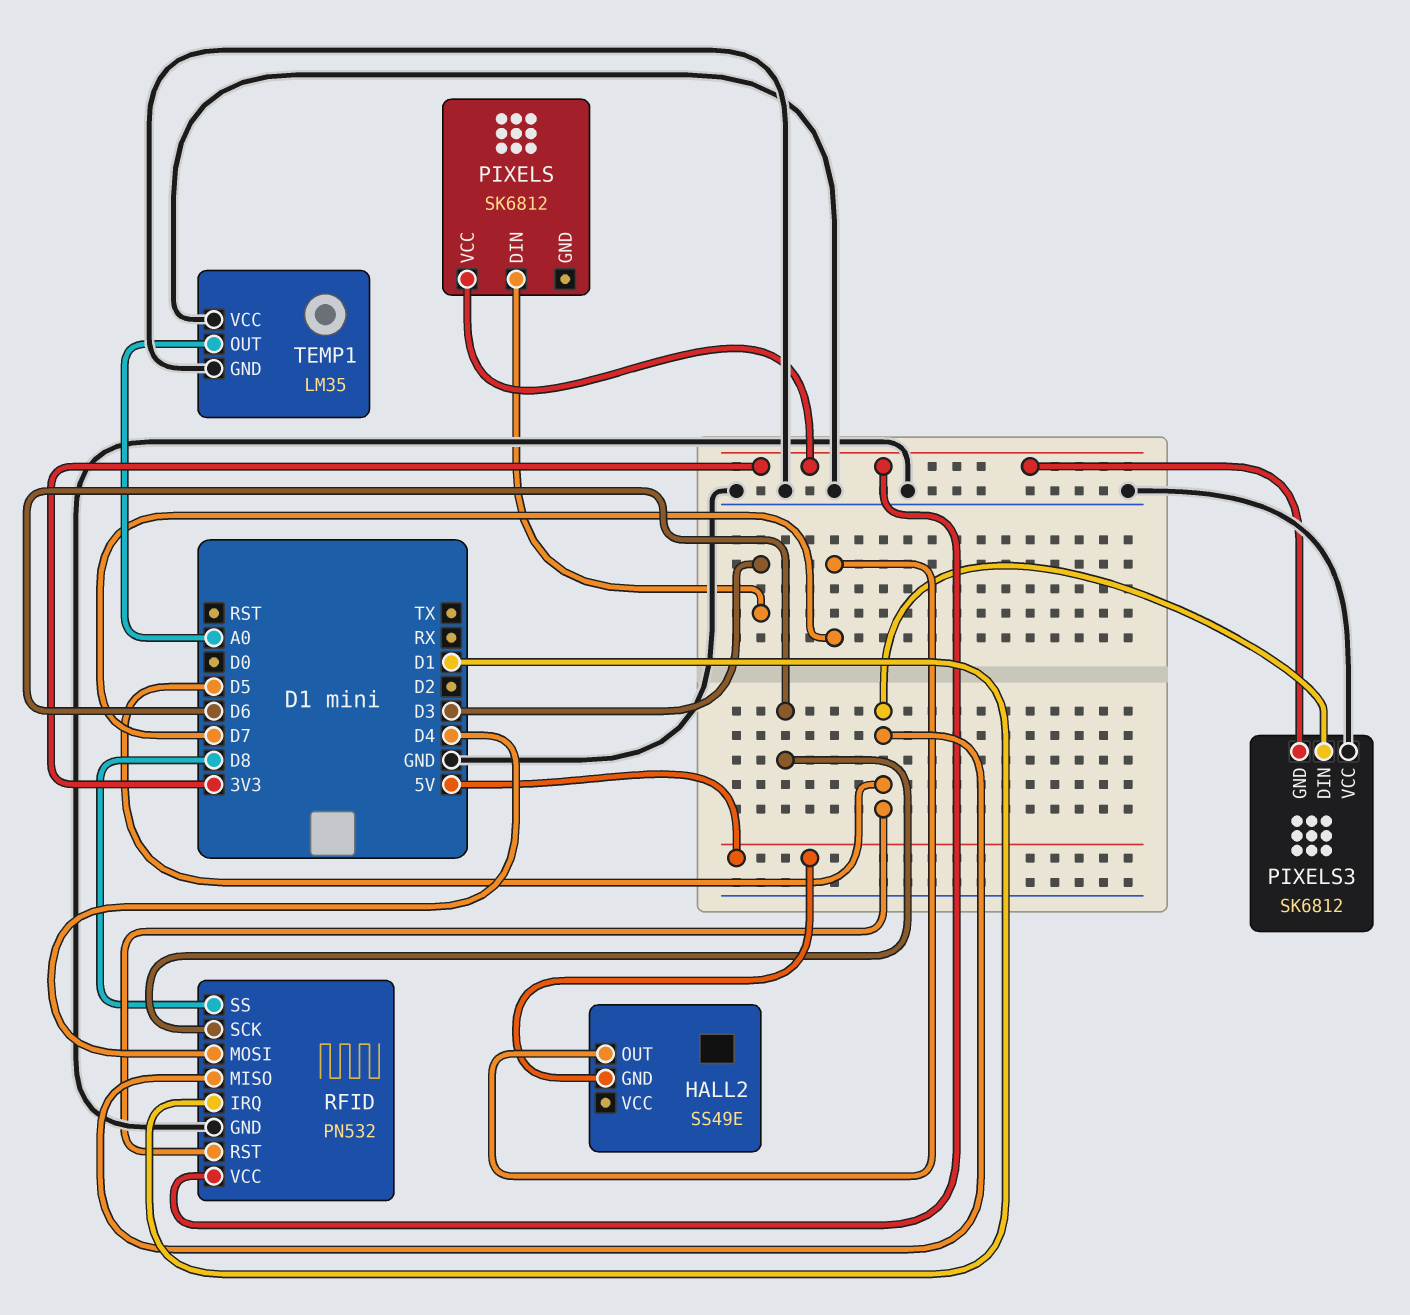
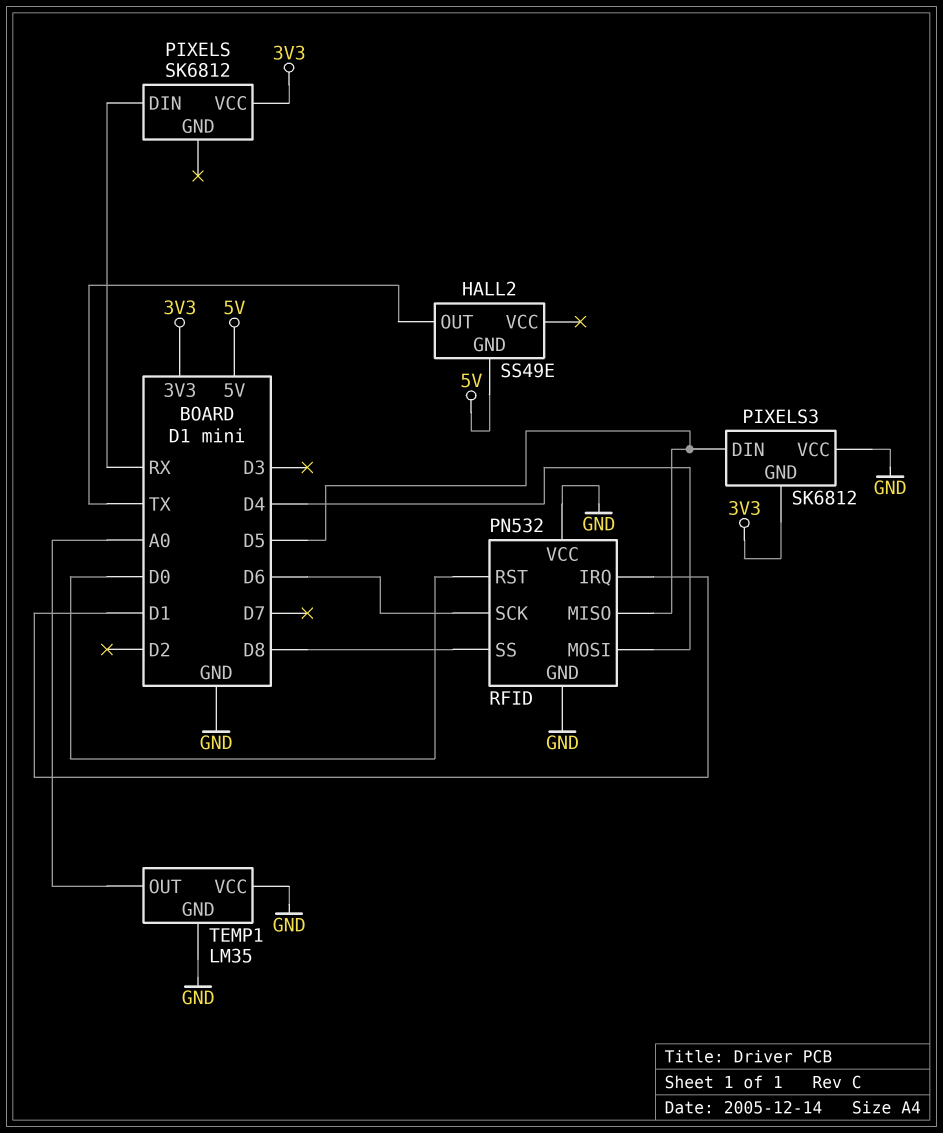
HALL2 pin OUT: D7 -> TX
PIXELS pin DIN: D3 -> RX
RFID pin RST: D5 -> D0
RFID pin VCC: 3V3 -> GND

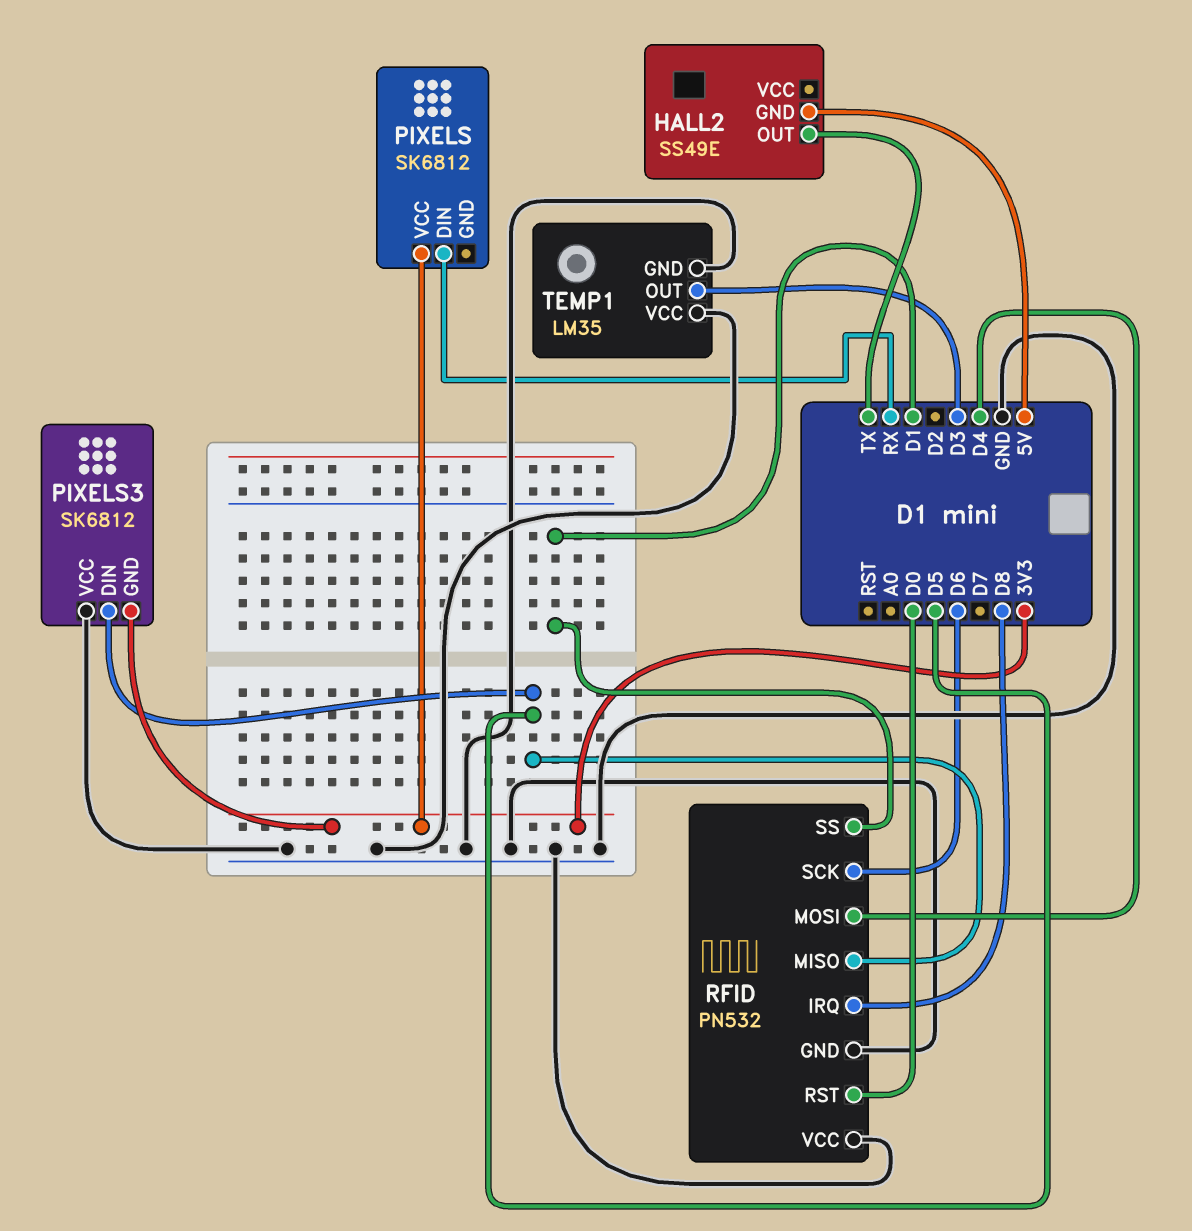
RFID pin IRQ: D1 -> D8
RFID pin SS: D8 -> D1
TEMP1 pin OUT: A0 -> D3

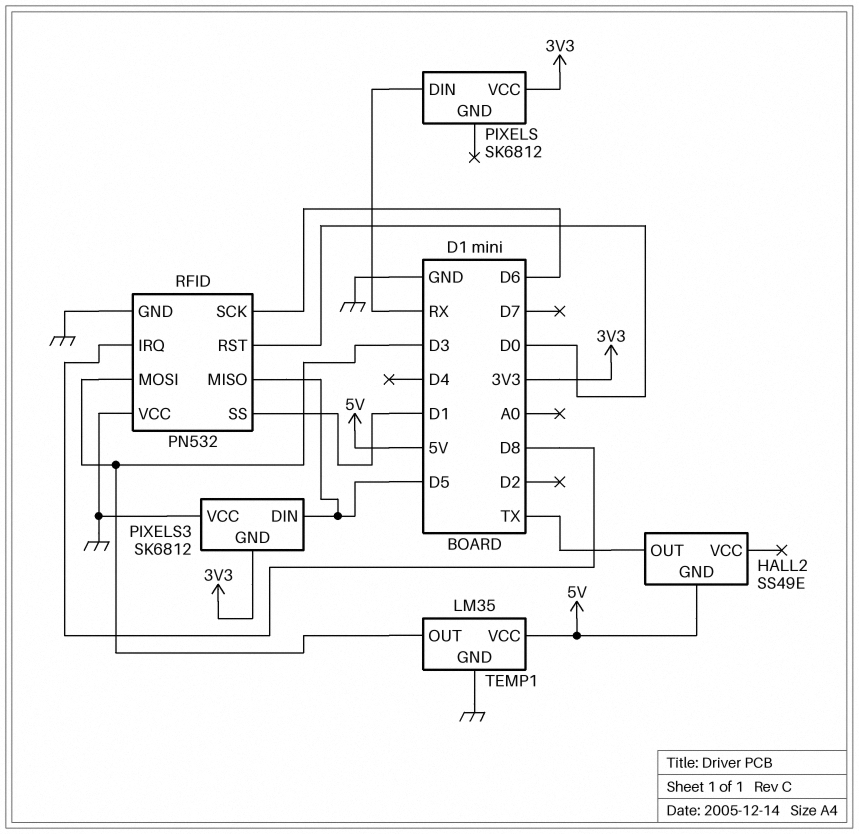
RFID pin MOSI: D4 -> D3
TEMP1 pin VCC: GND -> 5V

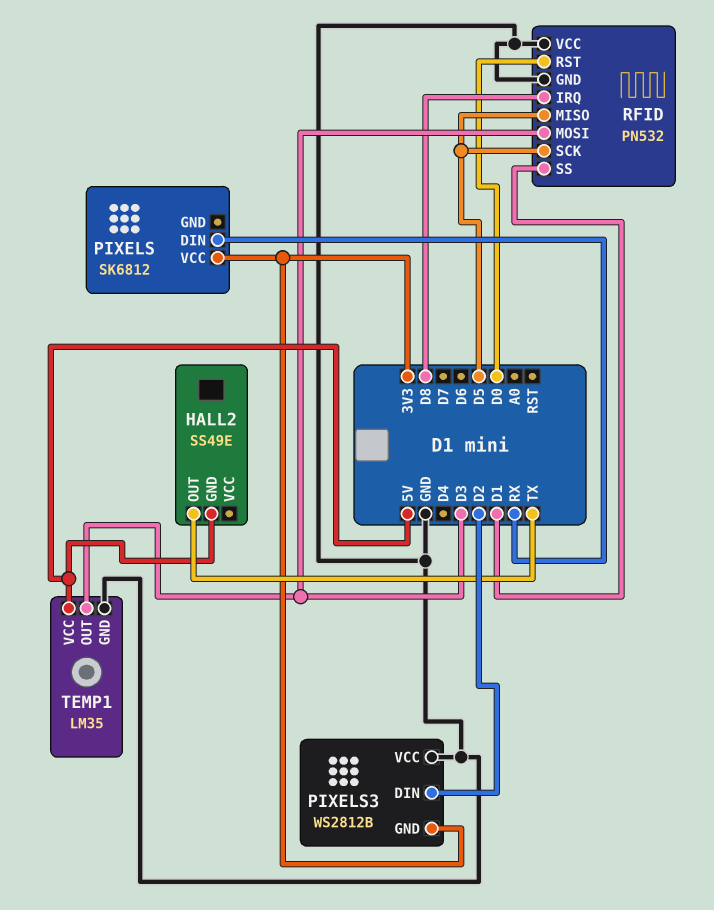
PIXELS3: SK6812 -> WS2812B
PIXELS3 pin DIN: D5 -> D2
RFID pin SCK: D6 -> D5

